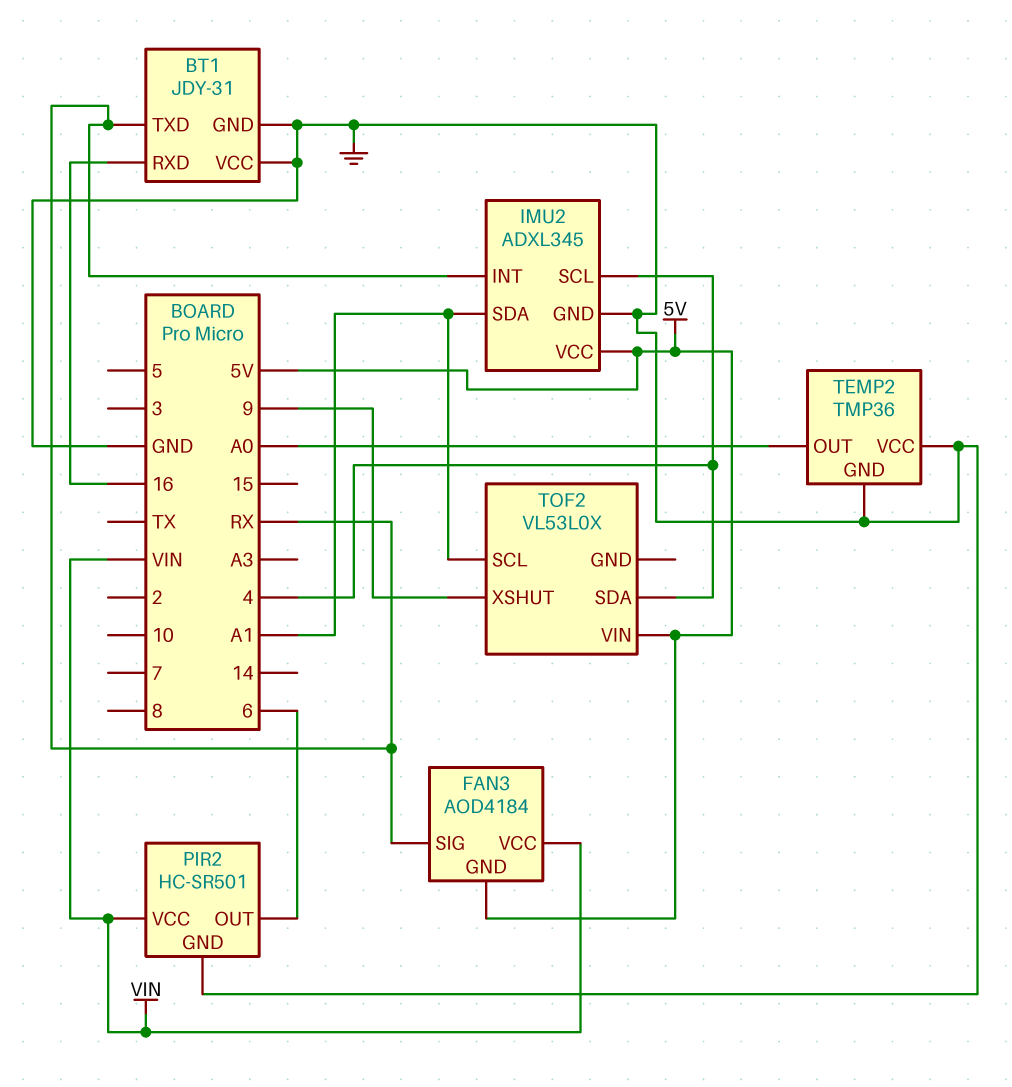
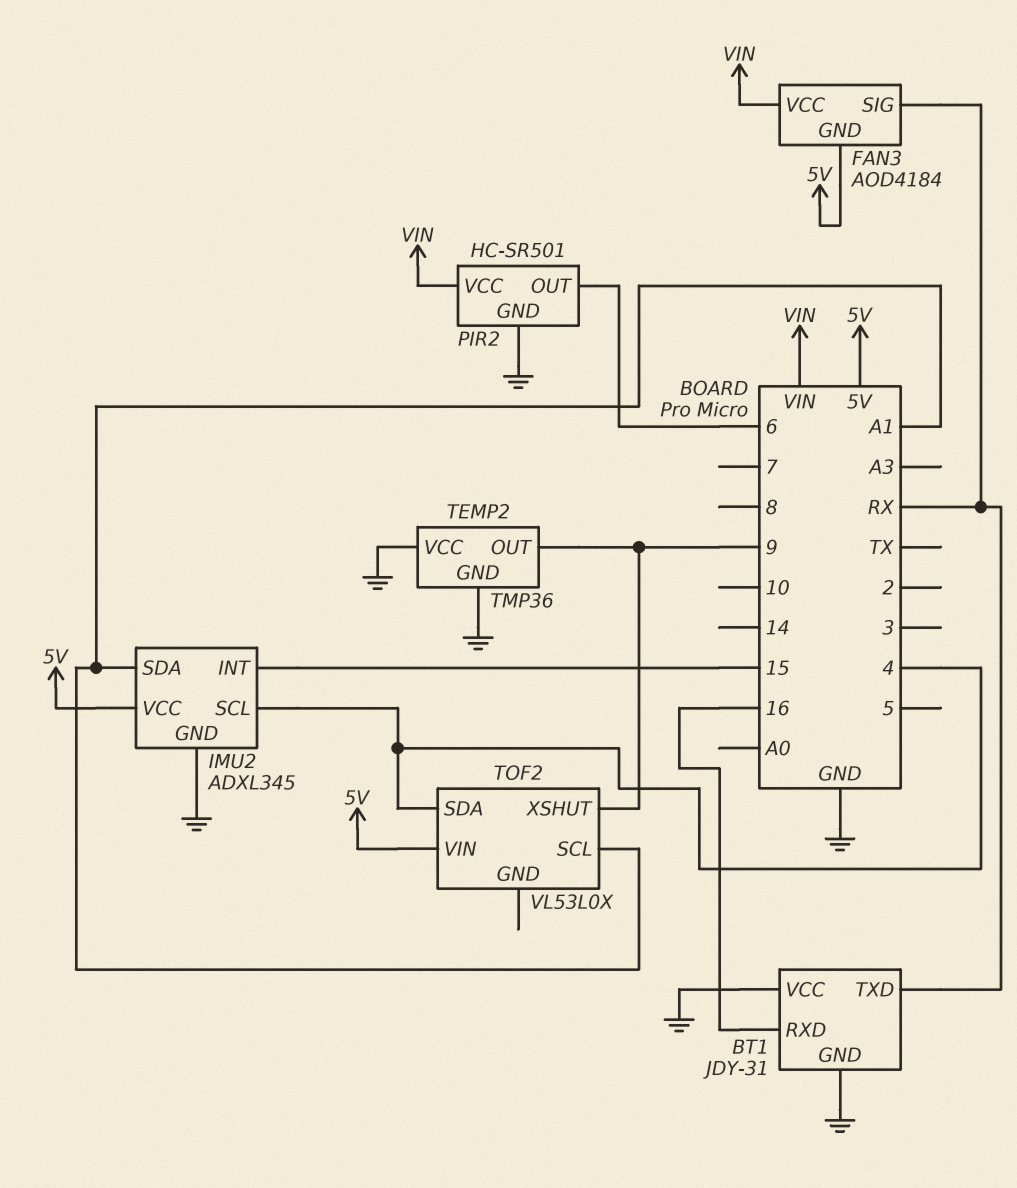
IMU2 pin INT: RX -> 15
TEMP2 pin OUT: A0 -> 9

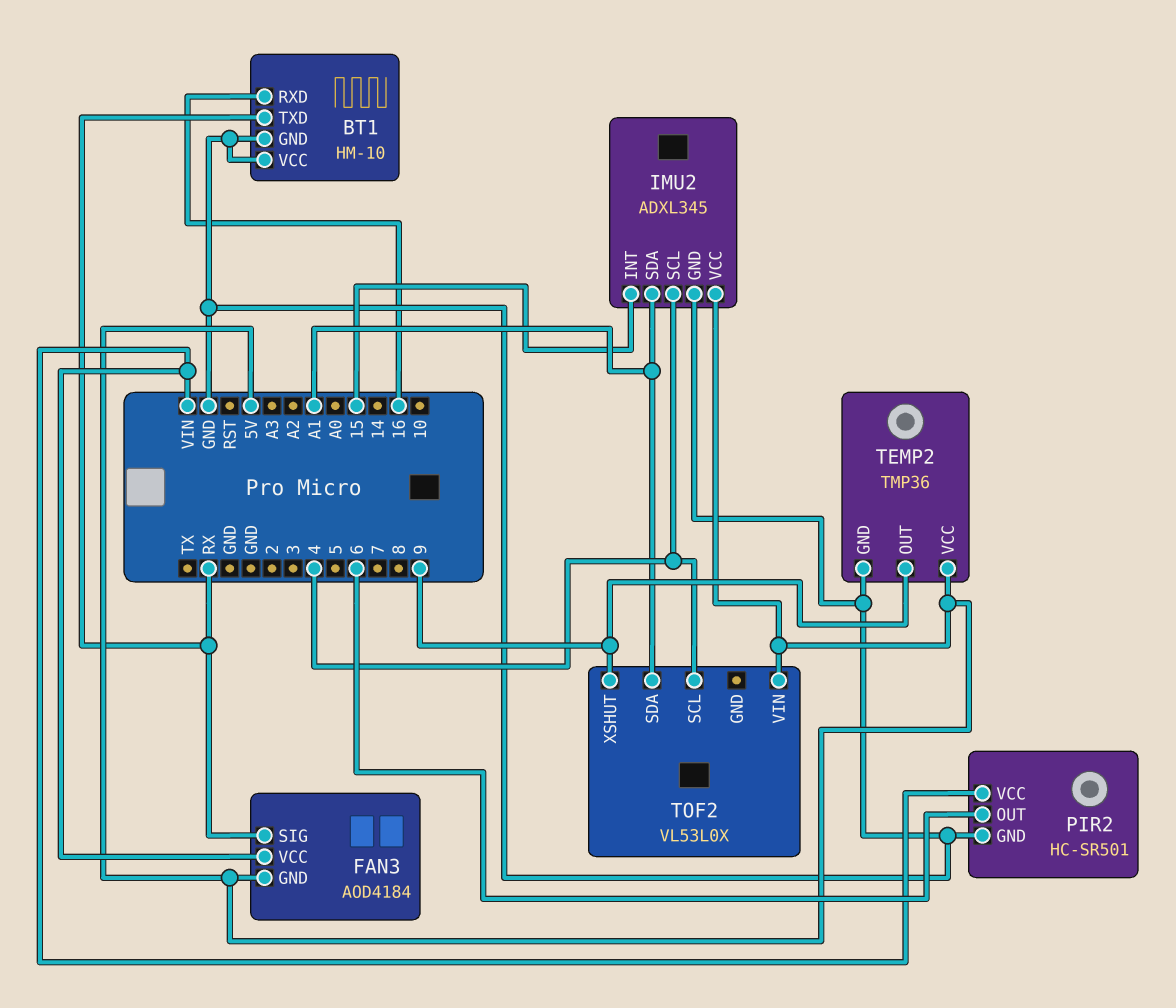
BT1: JDY-31 -> HM-10
TEMP2 pin VCC: GND -> 5V
TOF2 pin SCL: A1 -> 4
TOF2 pin SDA: 4 -> A1

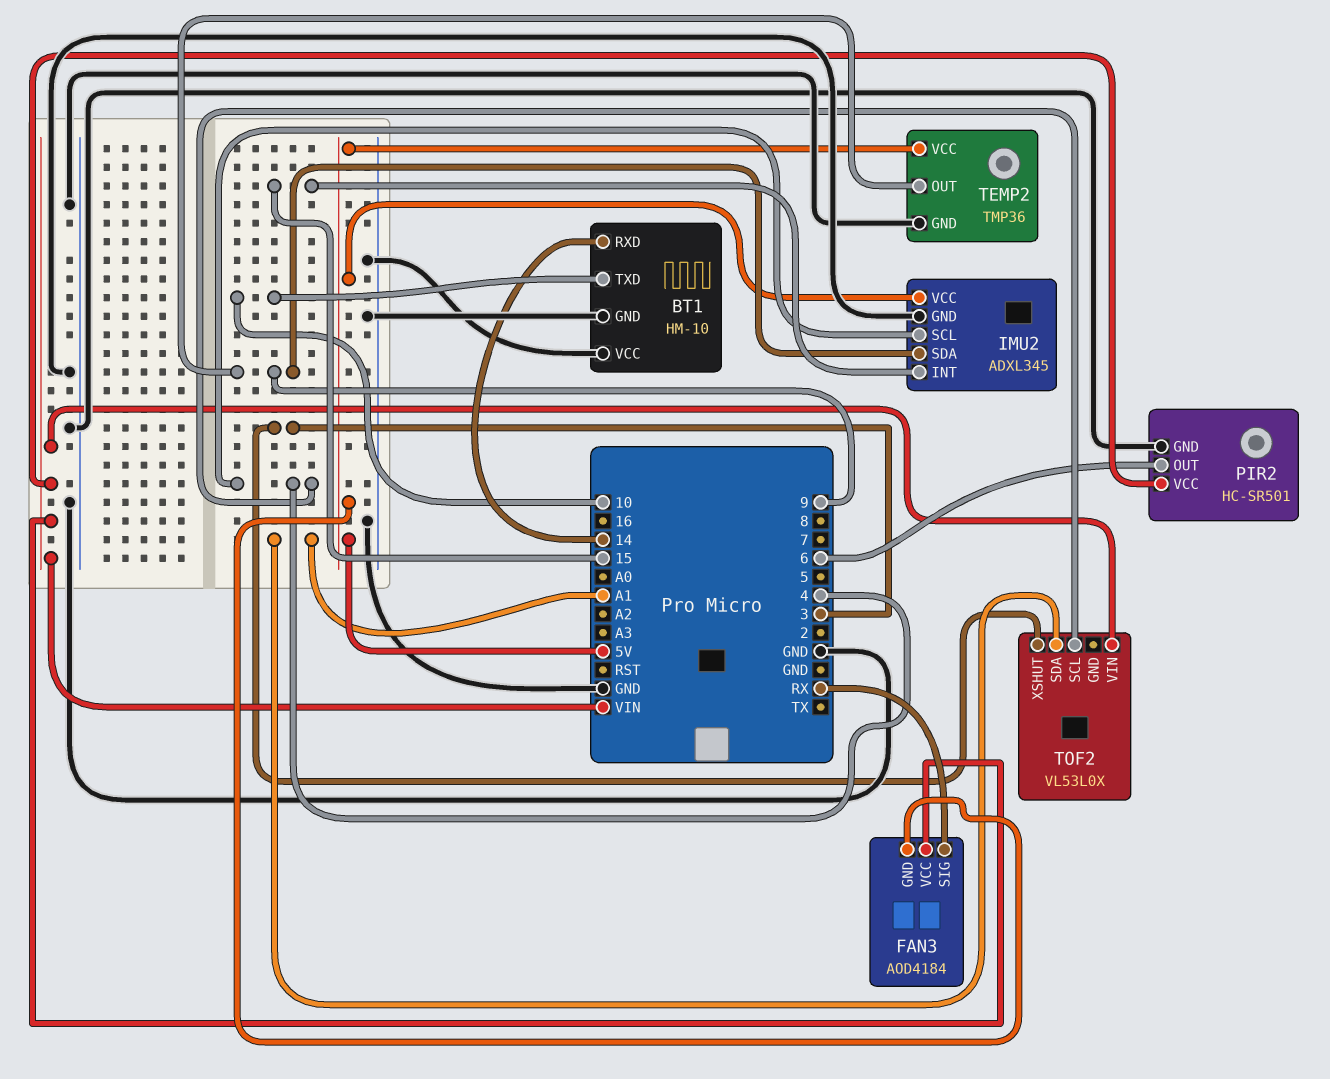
BT1 pin RXD: 16 -> 14
BT1 pin TXD: RX -> 10
IMU2 pin SDA: A1 -> 9
TOF2 pin VIN: 5V -> VIN
TOF2 pin XSHUT: 9 -> 3

